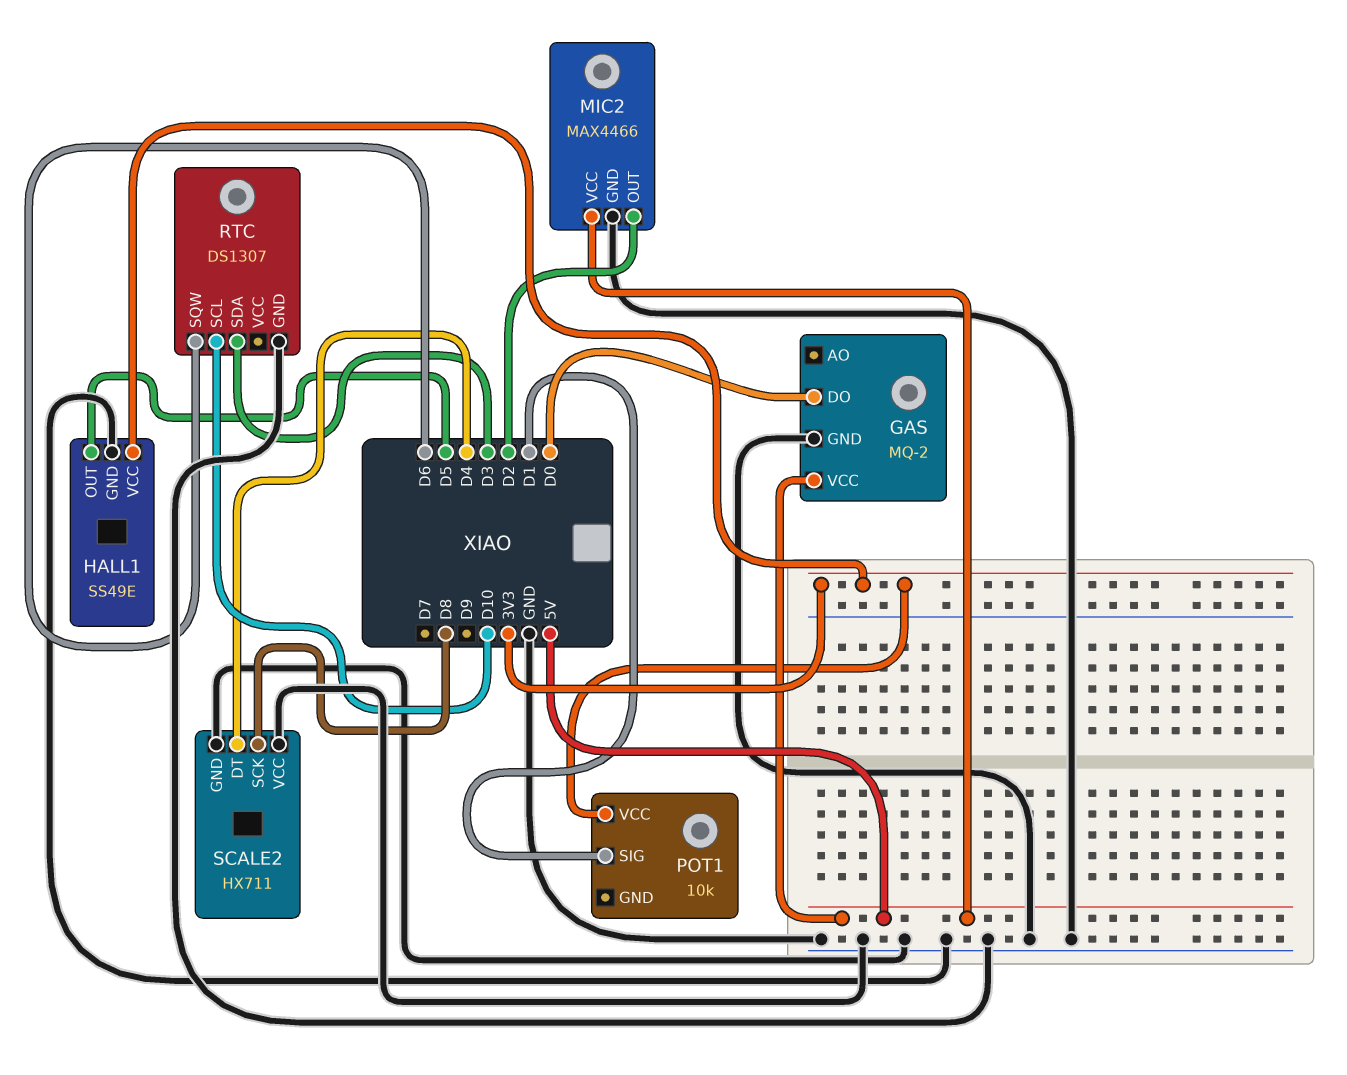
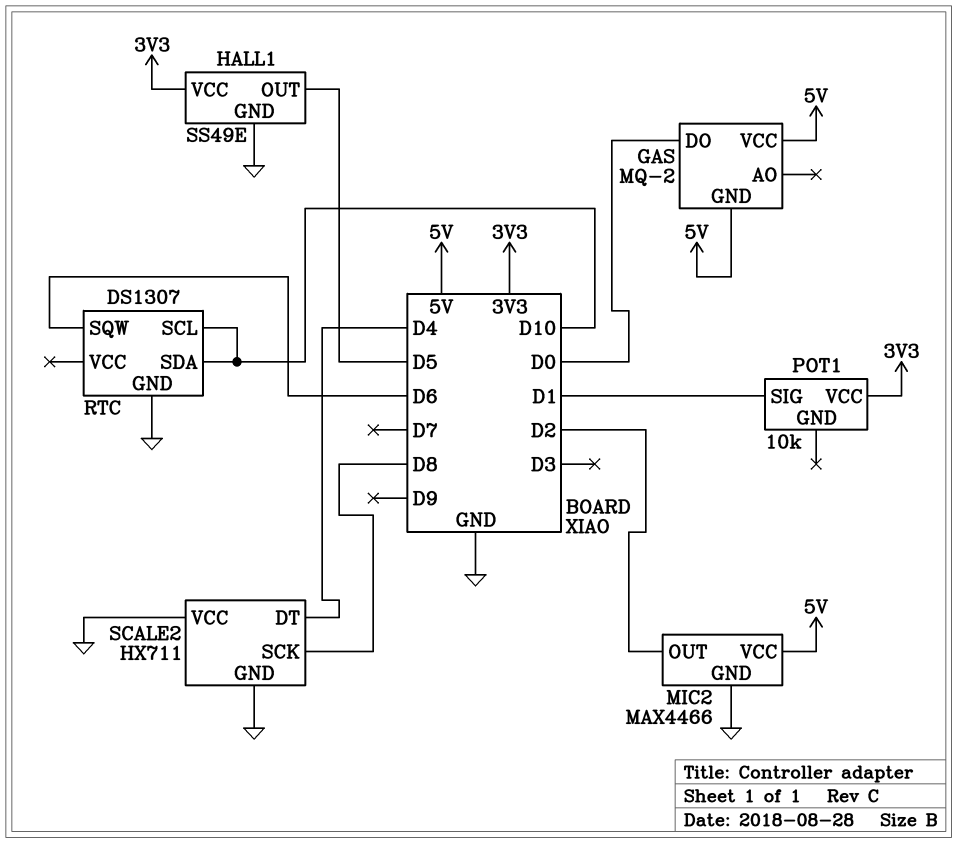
GAS pin GND: GND -> 5V
RTC pin SDA: D3 -> D10

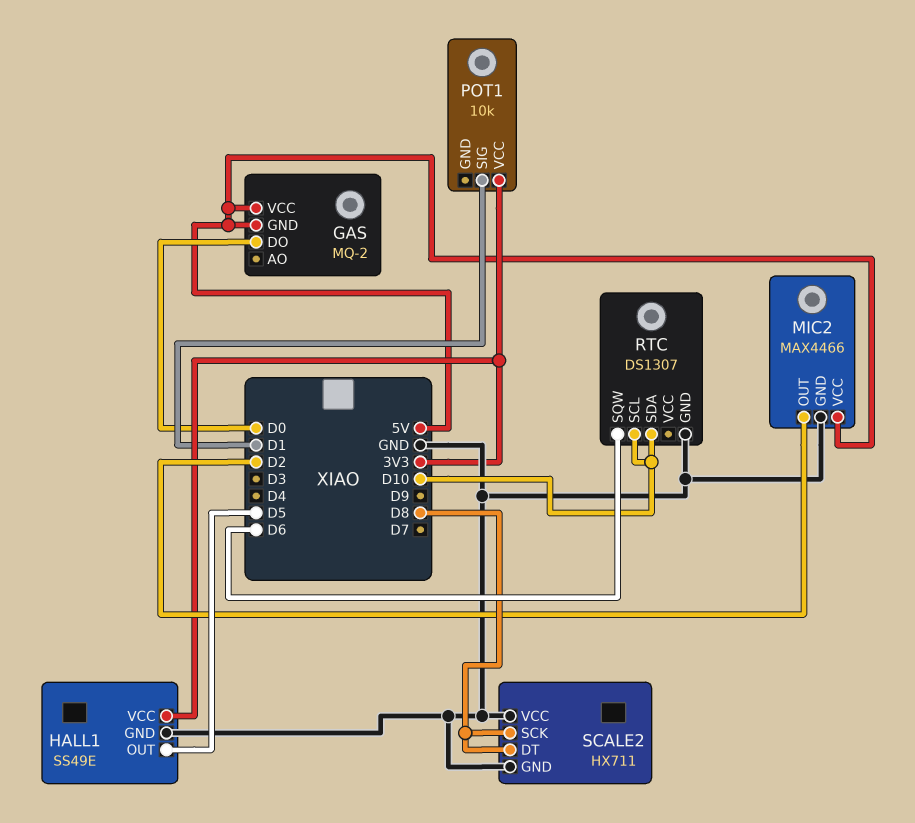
SCALE2 pin DT: D4 -> D8

